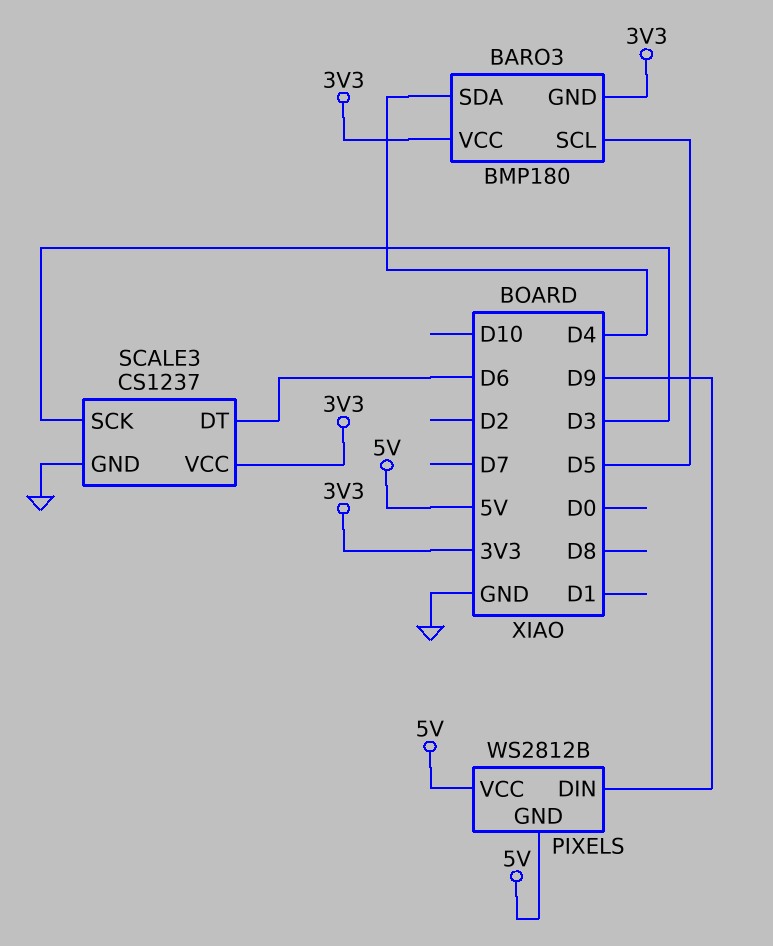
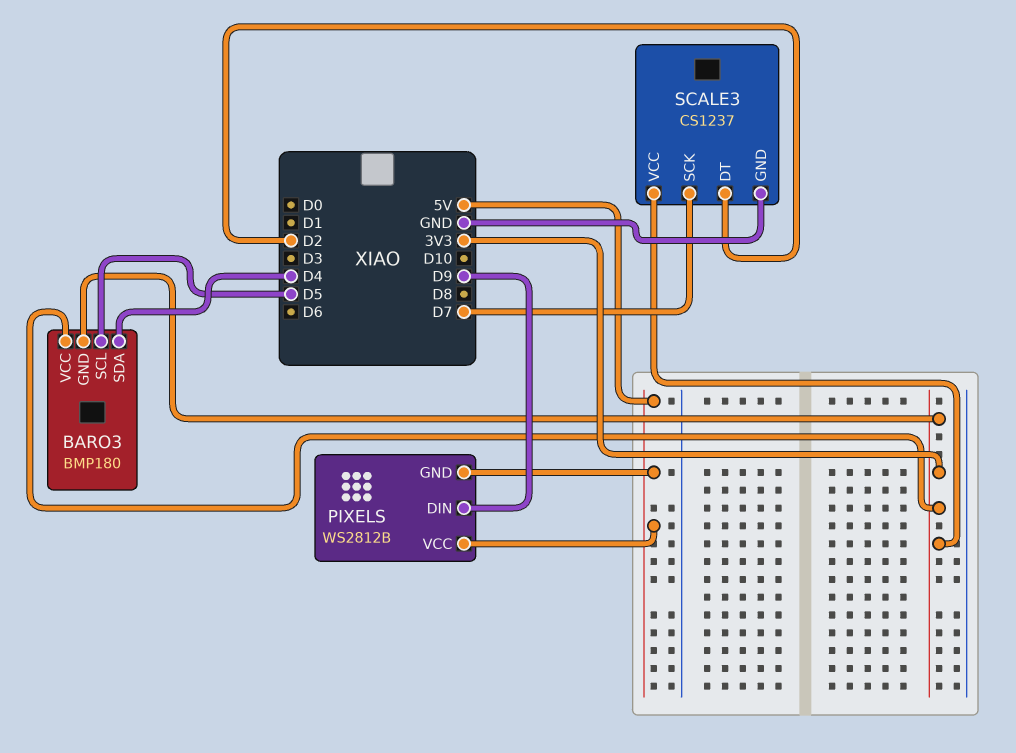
SCALE3 pin DT: D6 -> D2
SCALE3 pin SCK: D3 -> D7

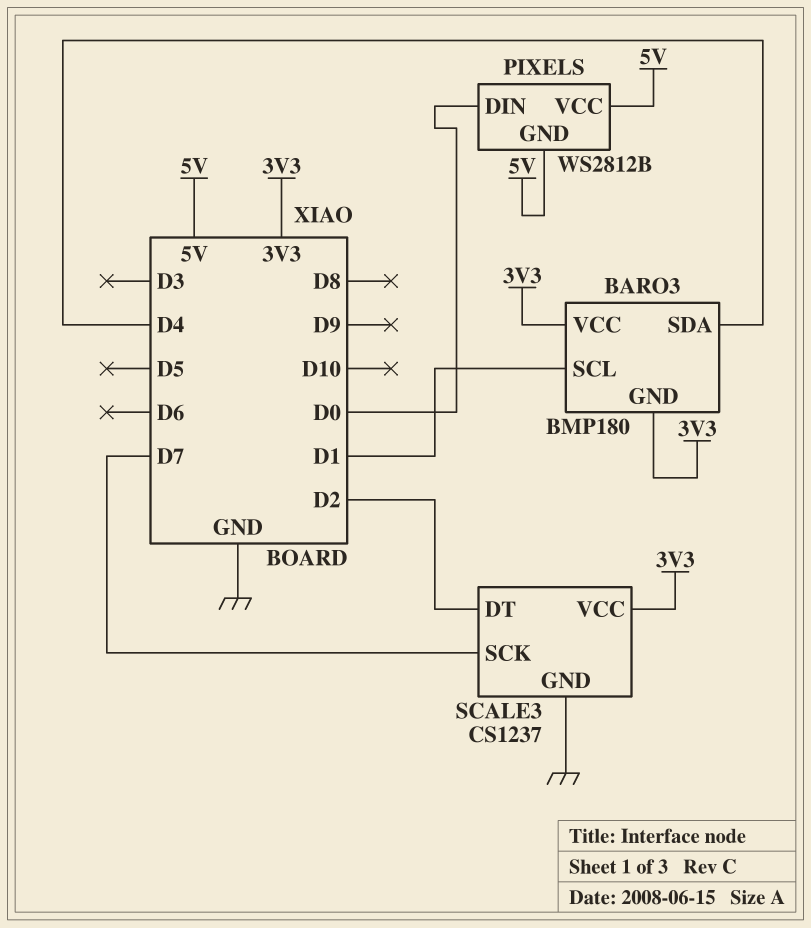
BARO3 pin SCL: D5 -> D1
PIXELS pin DIN: D9 -> D0

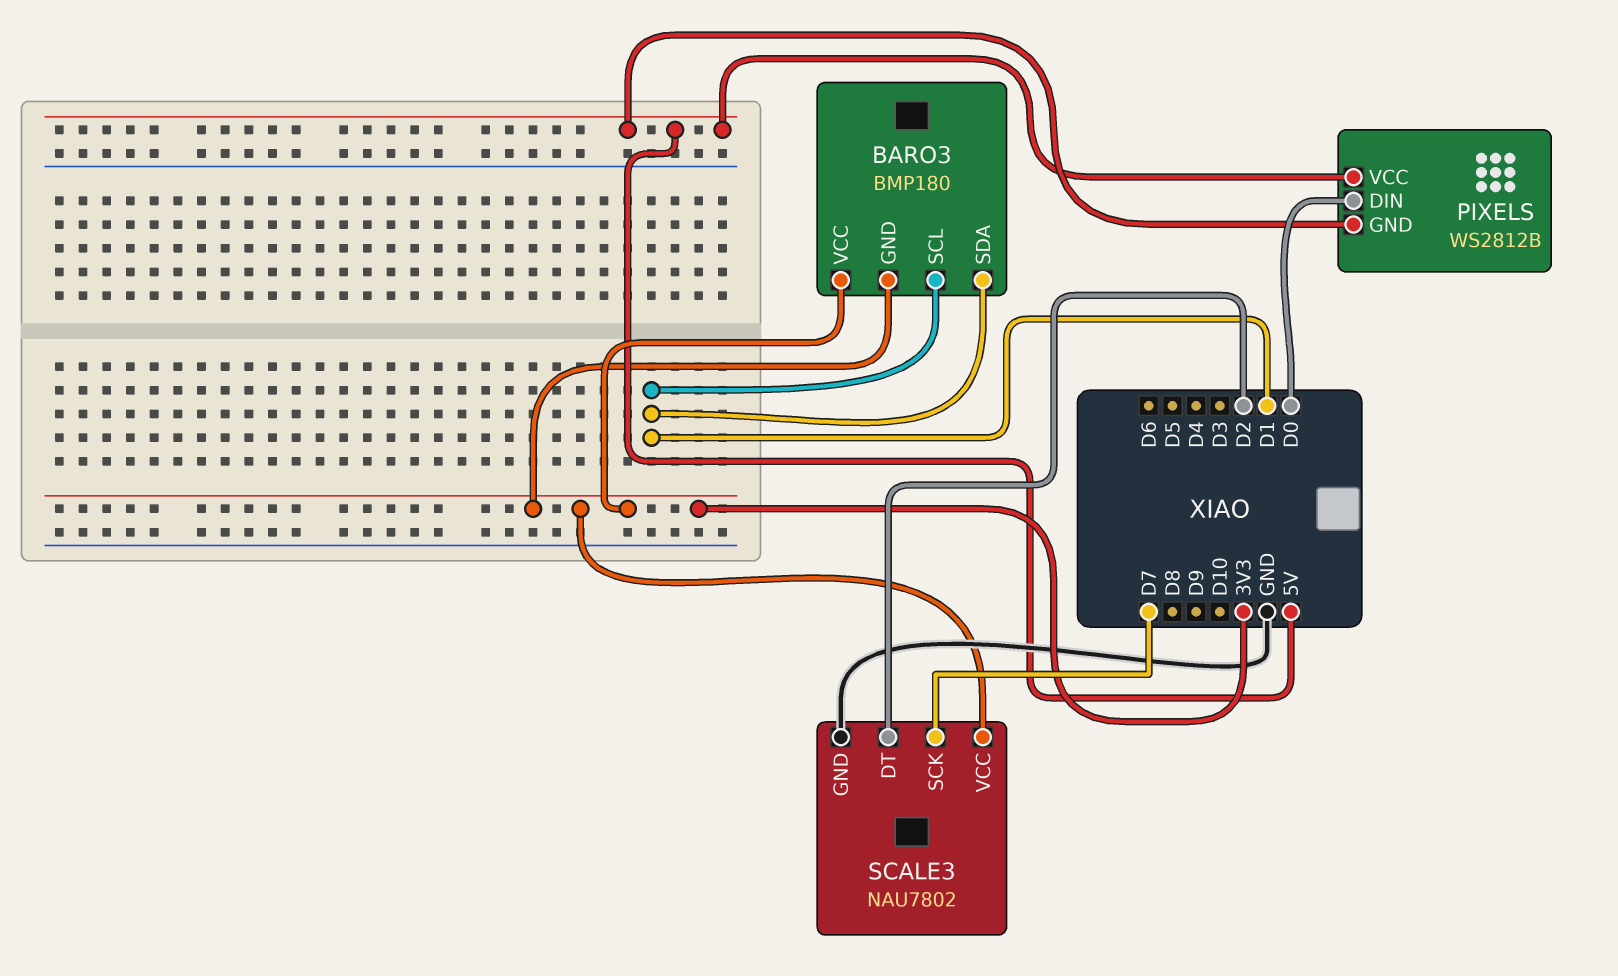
BARO3 pin SDA: D4 -> D1
SCALE3: CS1237 -> NAU7802

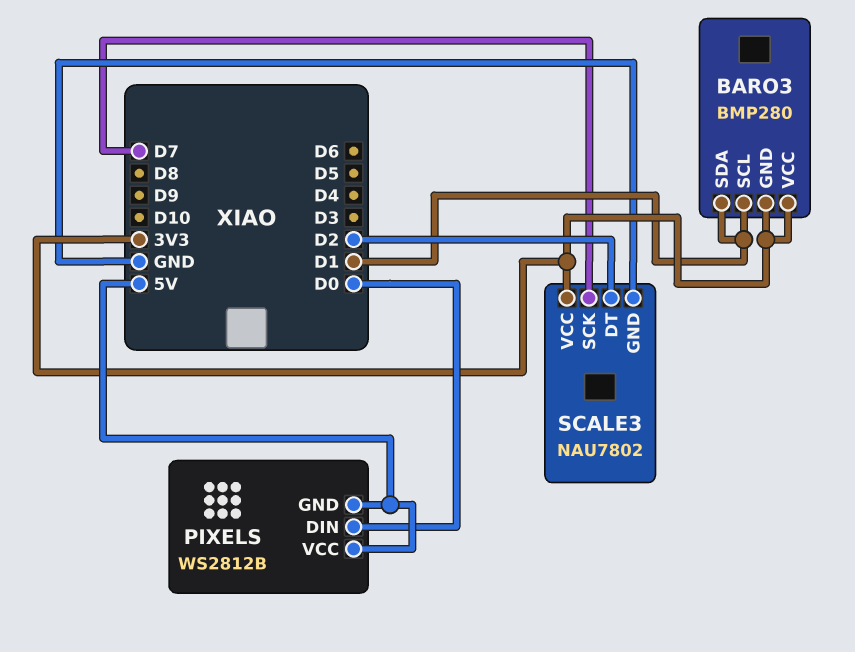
BARO3: BMP180 -> BMP280

